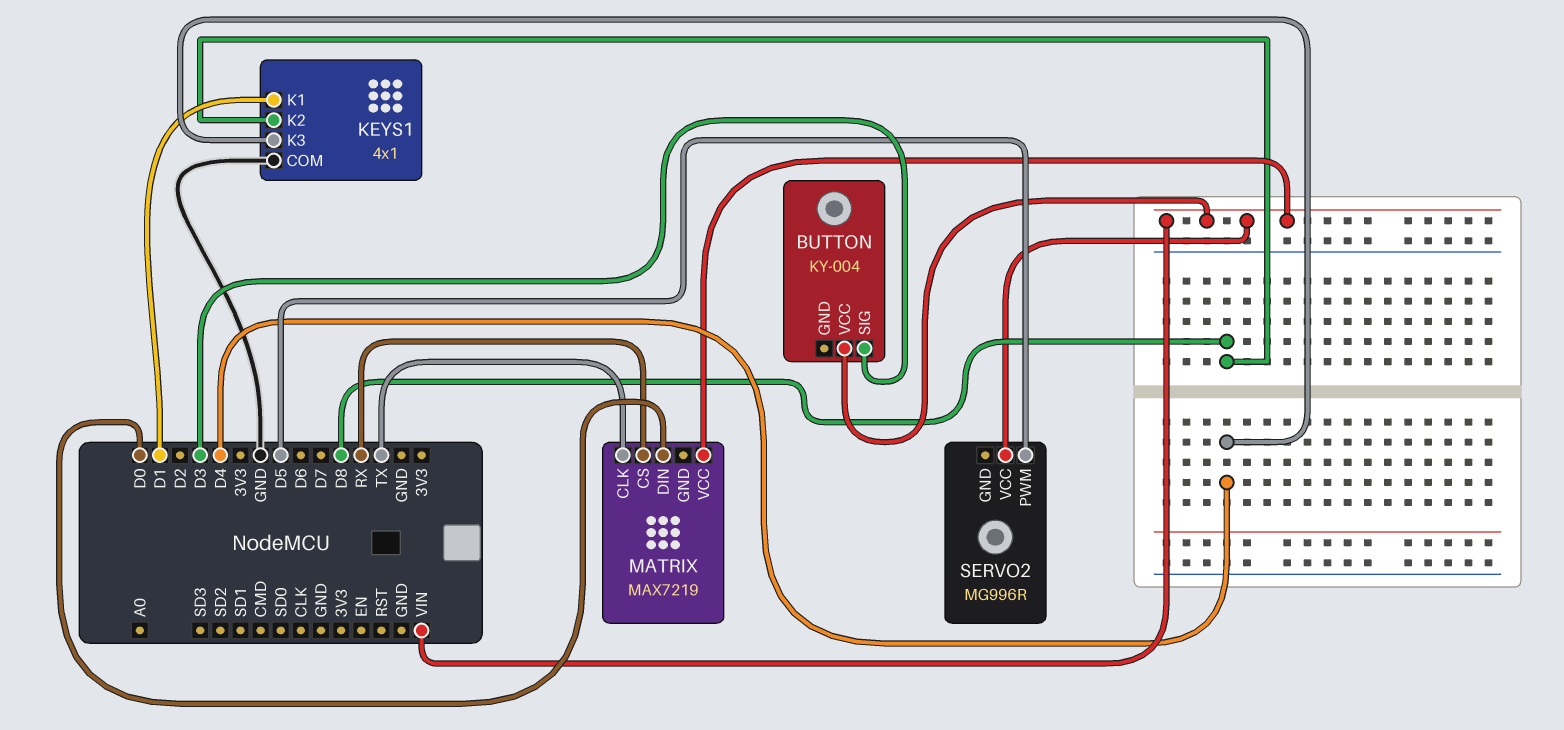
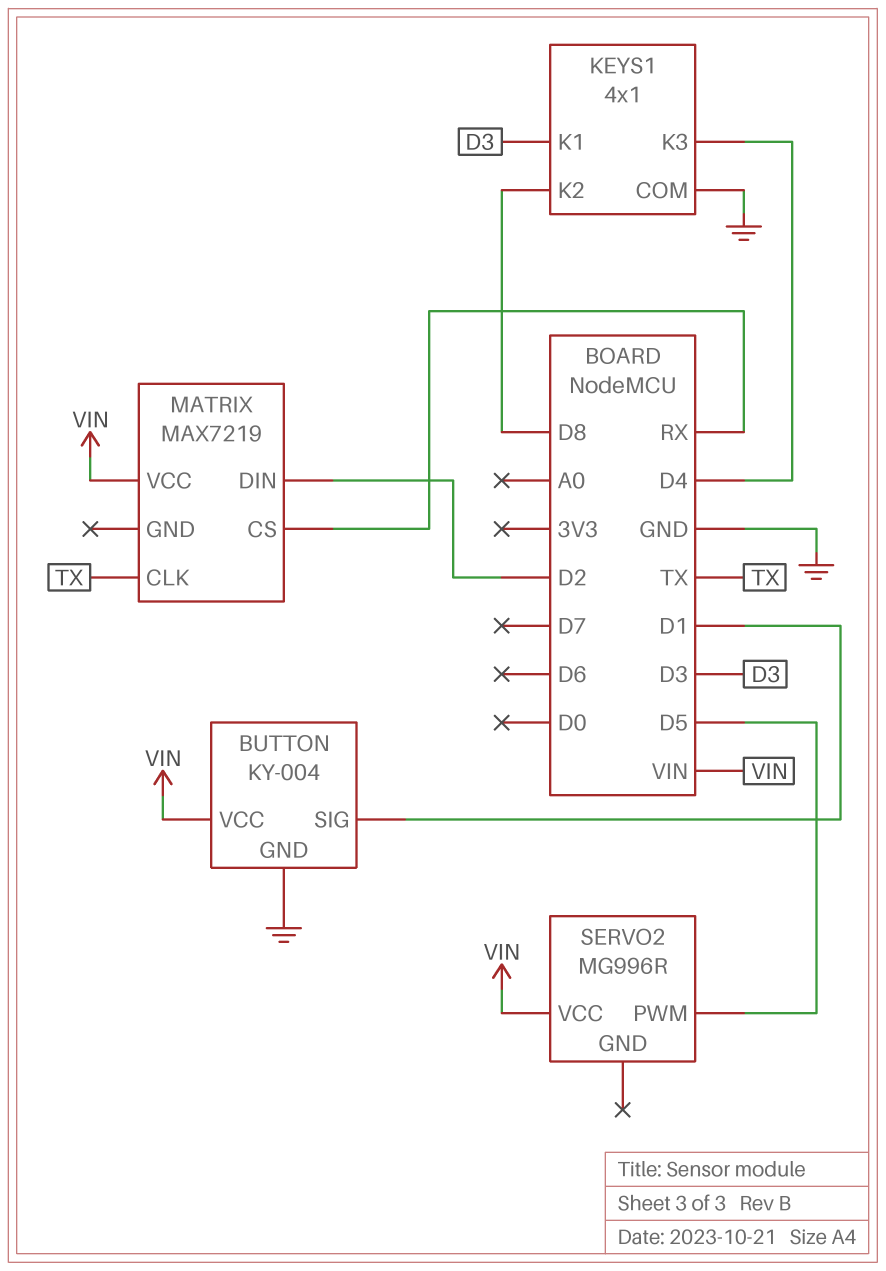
BUTTON pin GND: none -> GND
BUTTON pin SIG: D3 -> D1
KEYS1 pin K1: D1 -> D3
MATRIX pin DIN: D0 -> D2

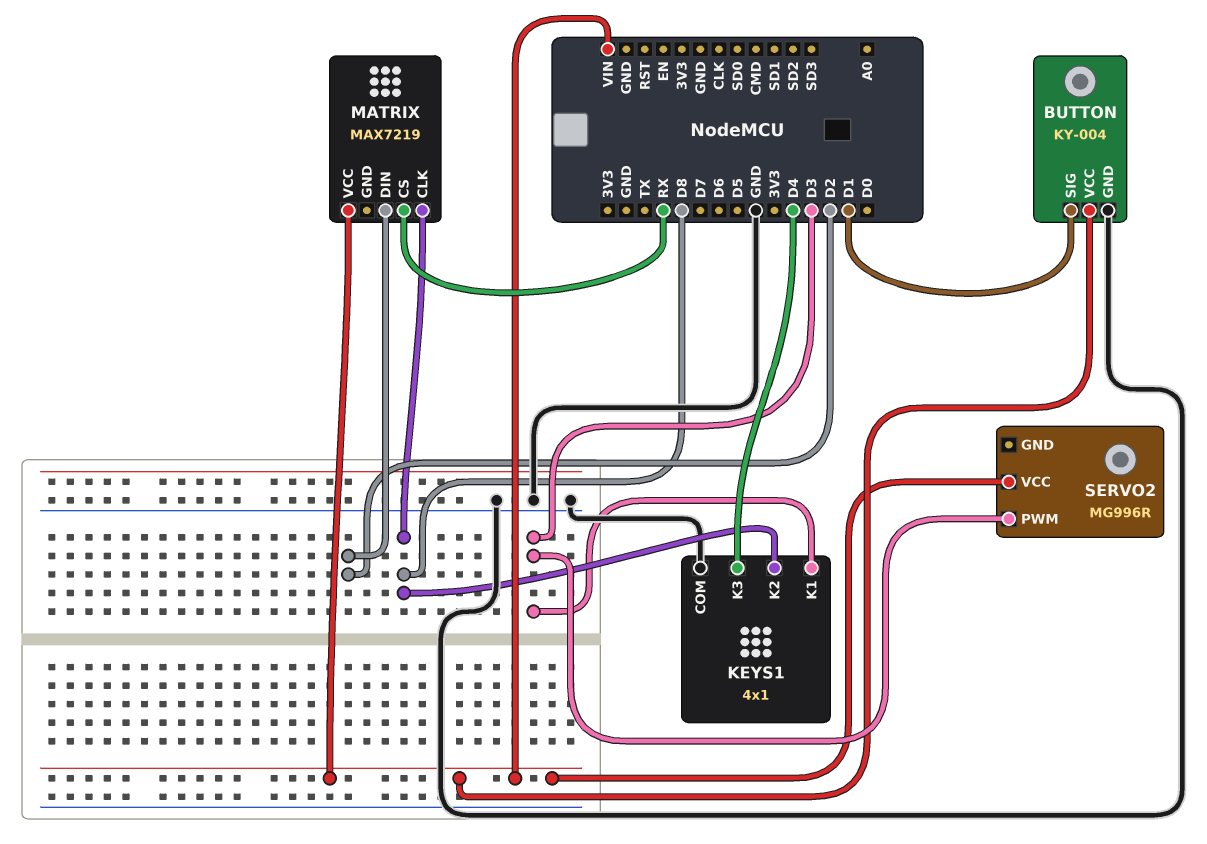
MATRIX pin CLK: TX -> D8
SERVO2 pin PWM: D5 -> D3

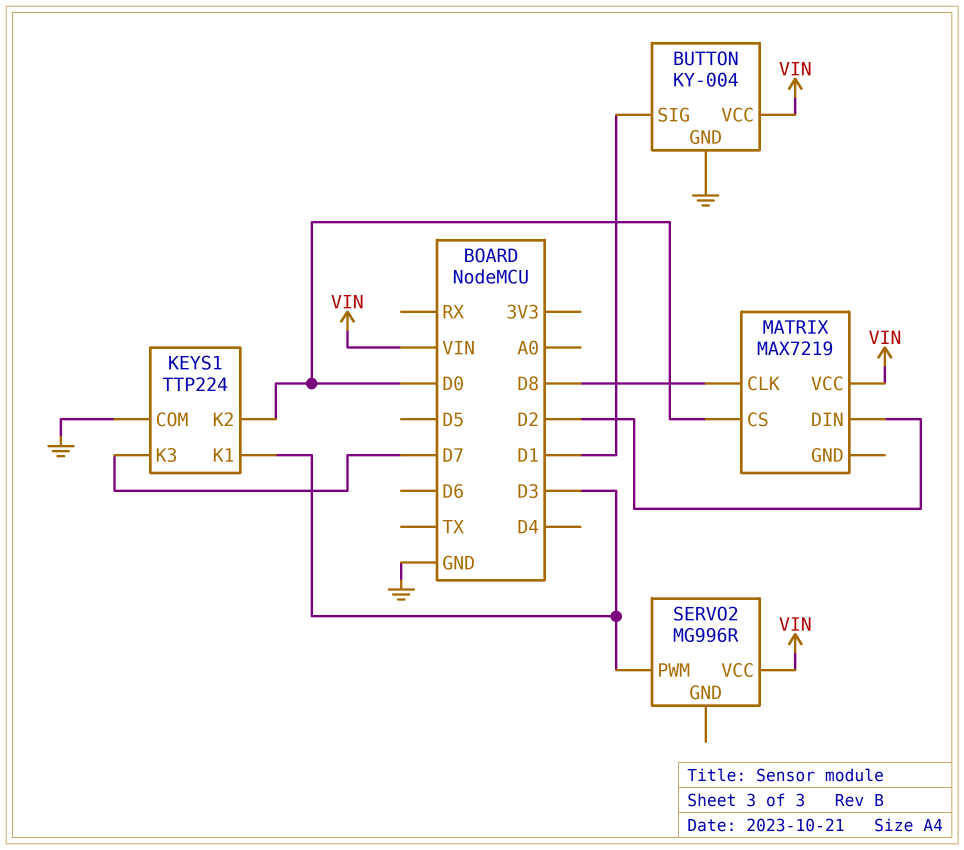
KEYS1: 4x1 -> TTP224
KEYS1 pin K2: D8 -> D0
KEYS1 pin K3: D4 -> D7
MATRIX pin CS: RX -> D0

